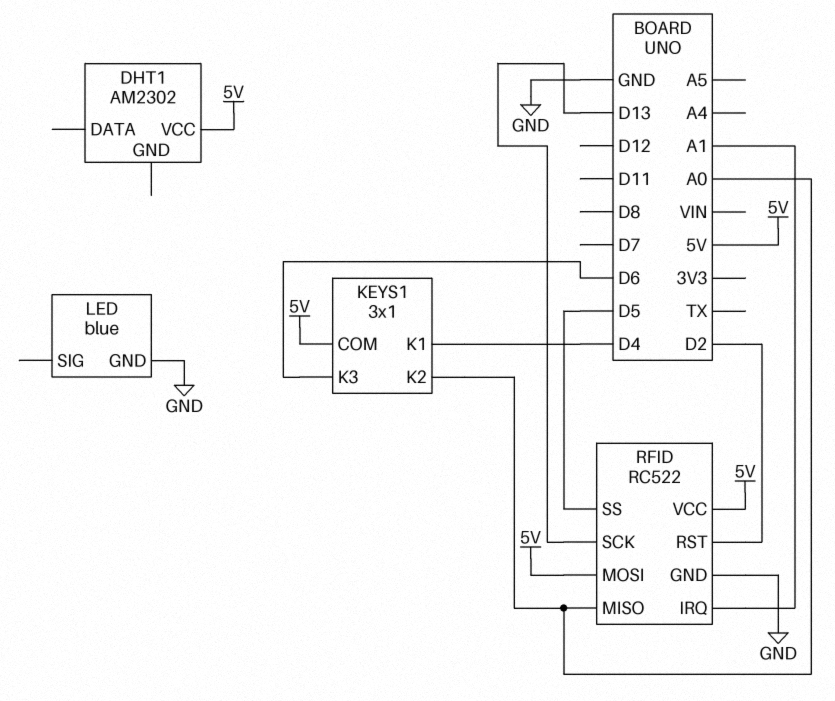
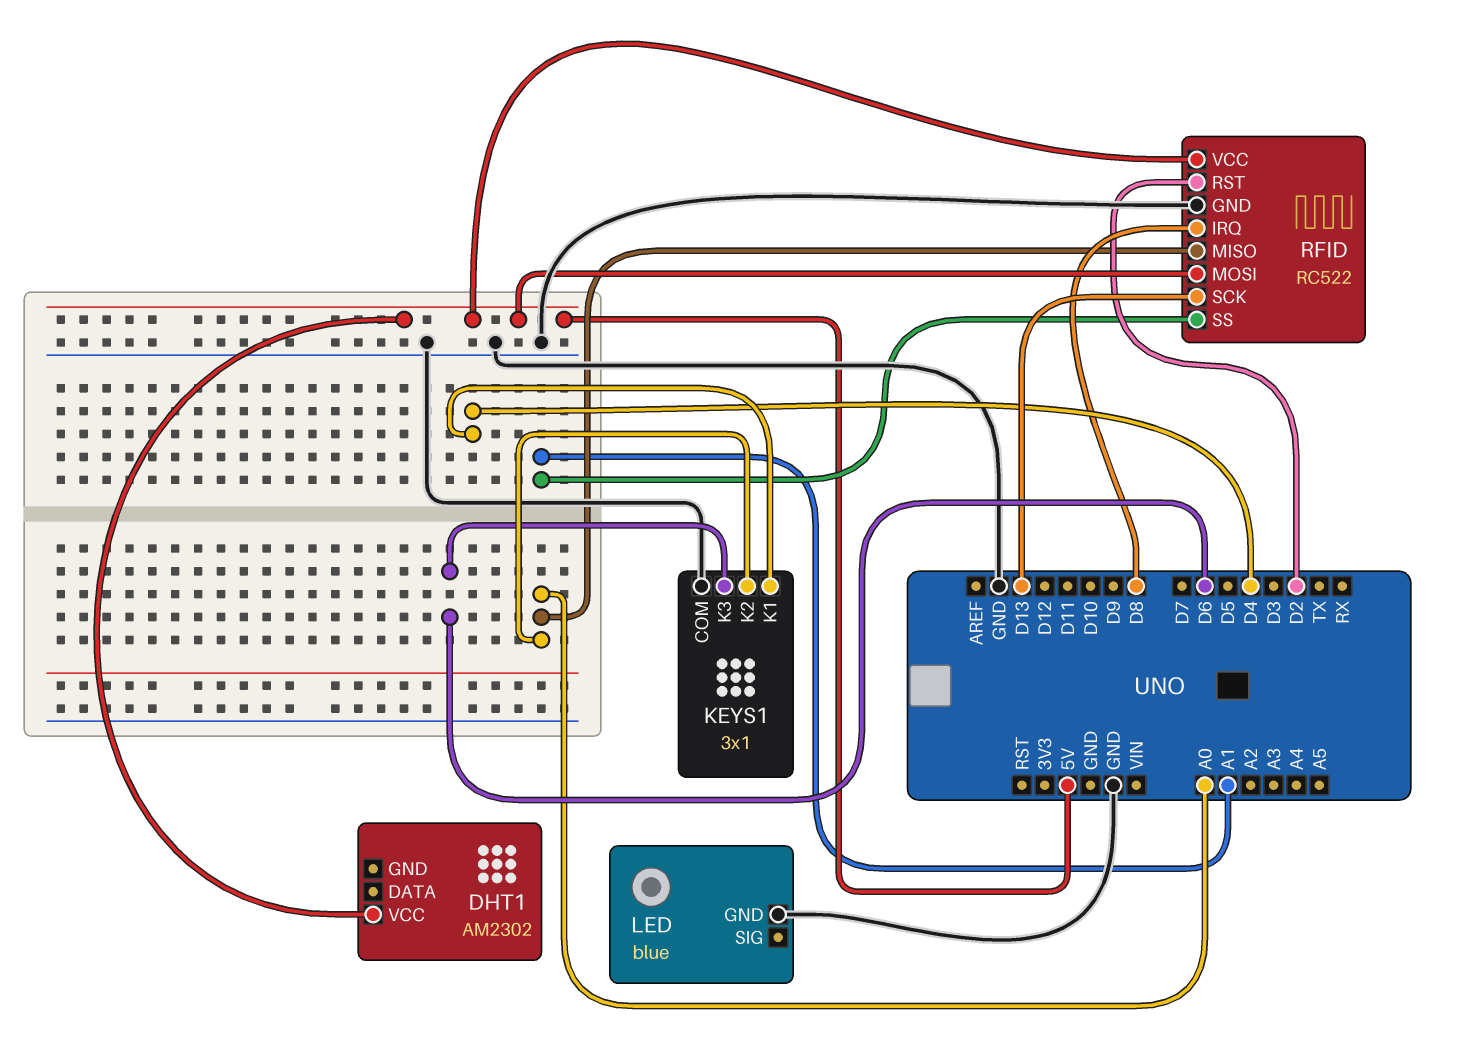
KEYS1 pin COM: 5V -> GND
RFID pin IRQ: A1 -> D8
RFID pin SS: D5 -> A1

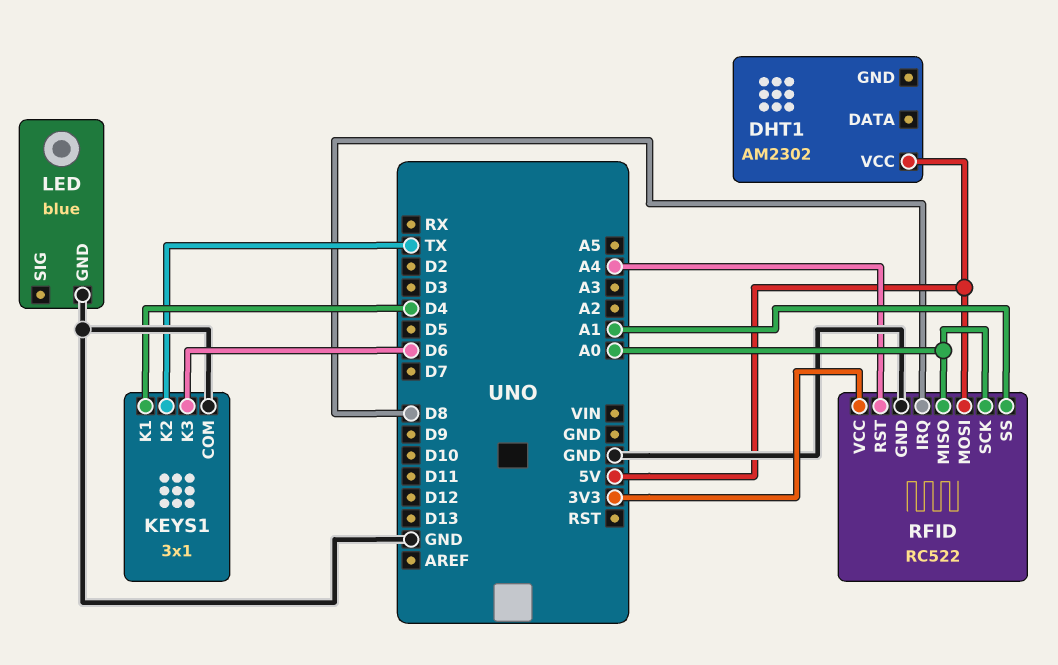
KEYS1 pin K2: A0 -> TX
RFID pin RST: D2 -> A4
RFID pin SCK: D13 -> A0
RFID pin VCC: 5V -> 3V3

